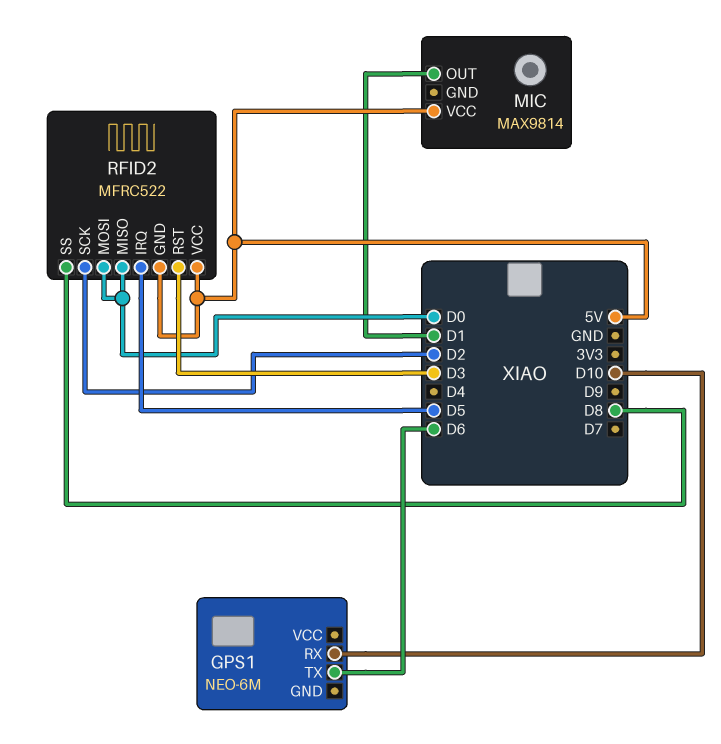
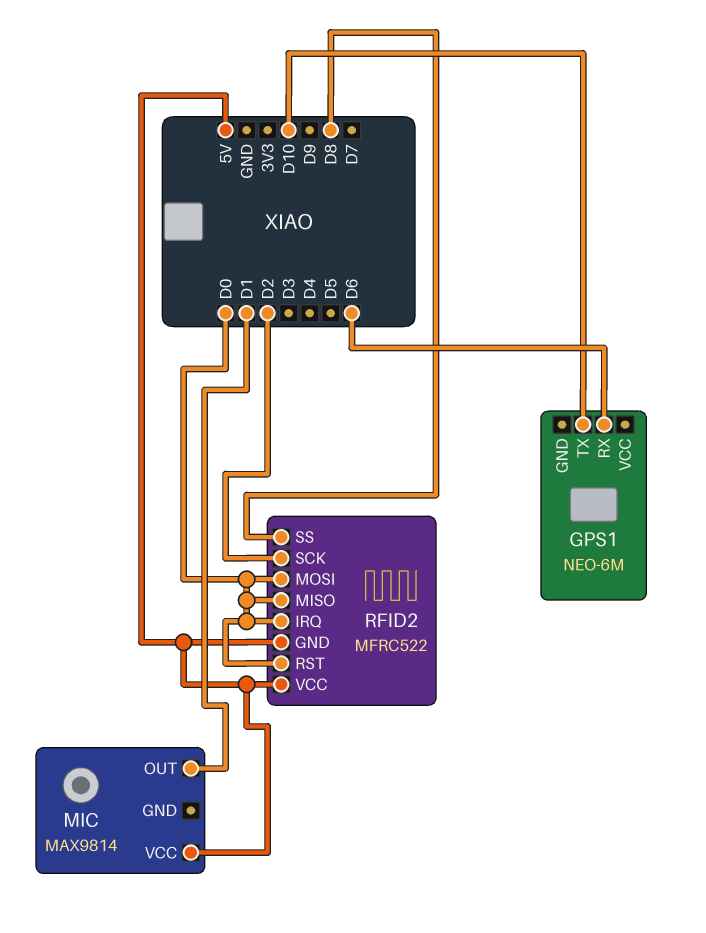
GPS1 pin RX: D10 -> D6
GPS1 pin TX: D6 -> D10
RFID2 pin IRQ: D5 -> D0
RFID2 pin RST: D3 -> D0

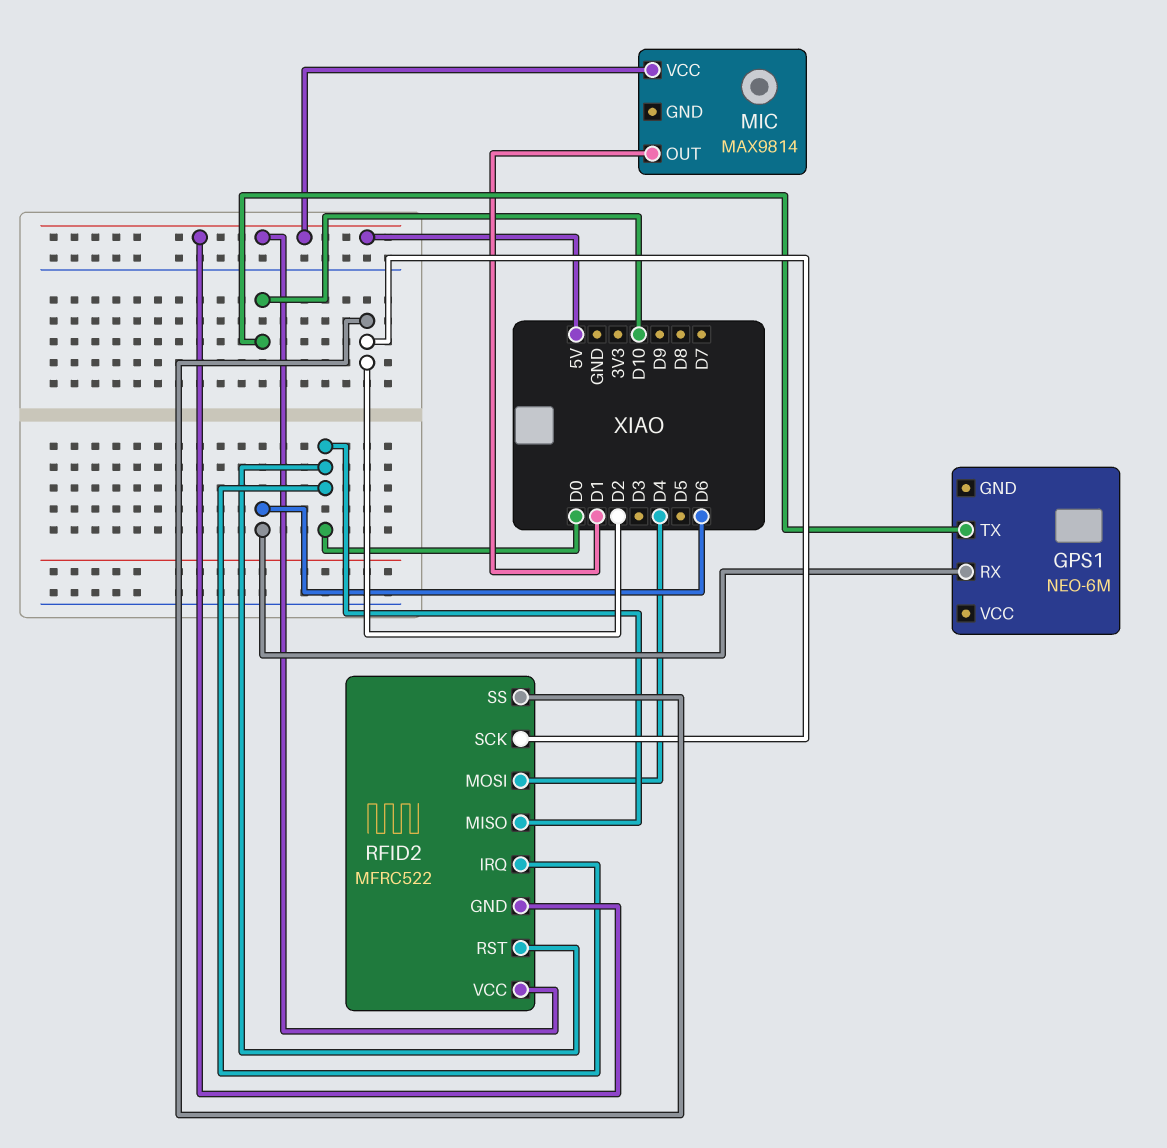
RFID2 pin MOSI: D0 -> D4
RFID2 pin SS: D8 -> D2

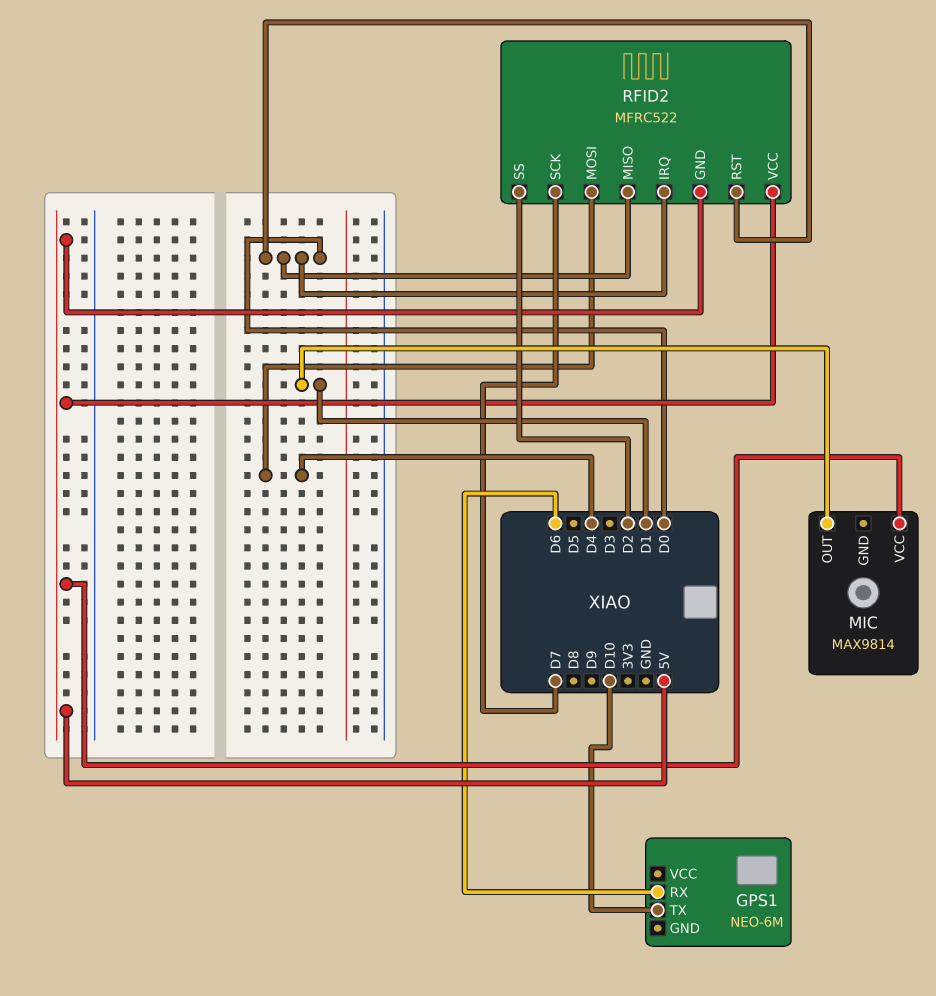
RFID2 pin SCK: D2 -> D7

